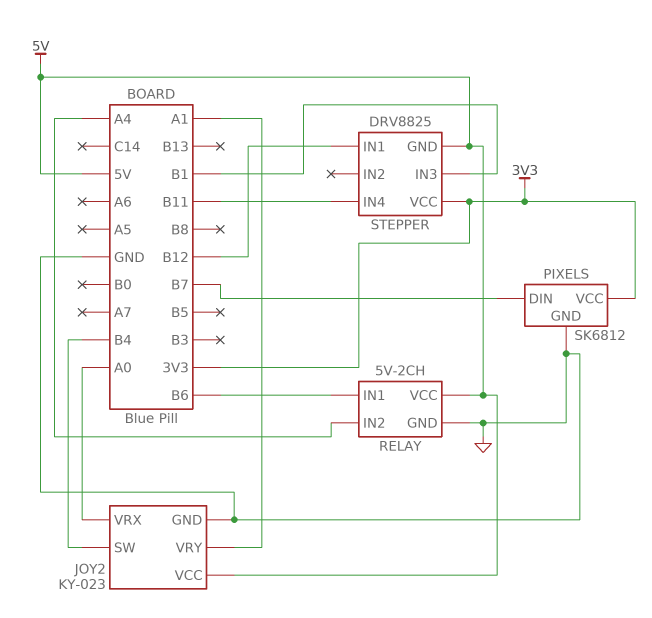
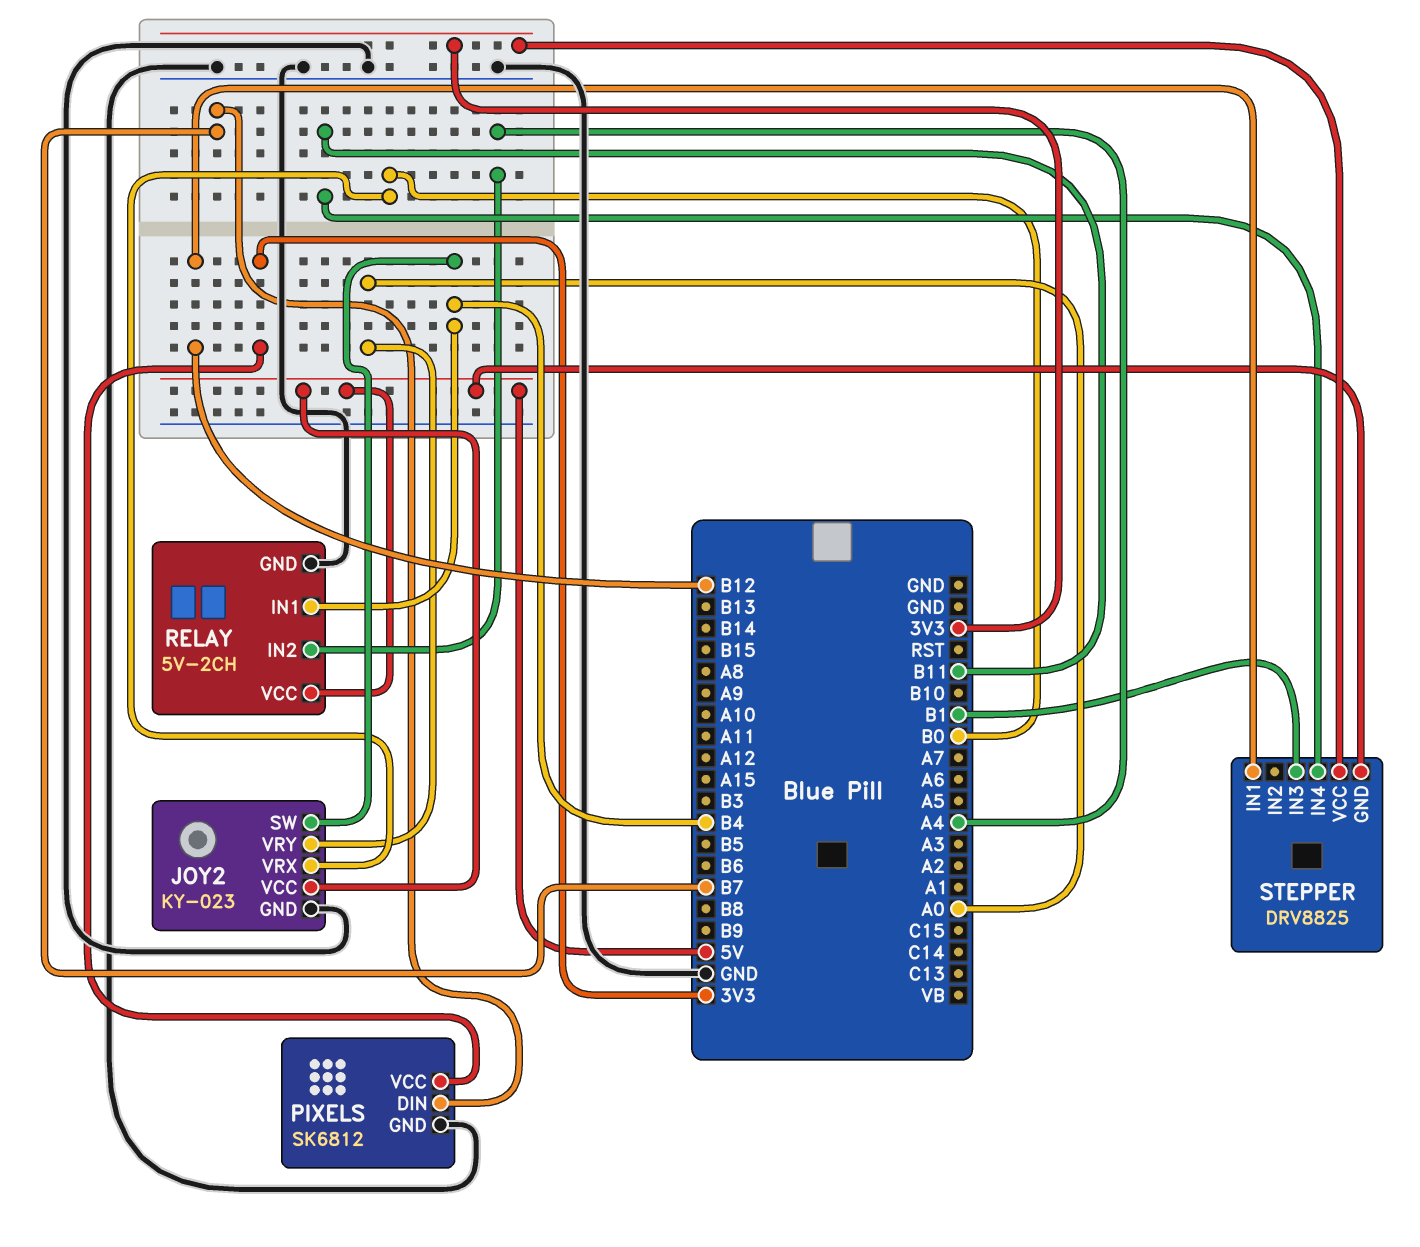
JOY2 pin VRX: A0 -> B0
JOY2 pin VRY: A1 -> A0
RELAY pin IN1: B6 -> B4

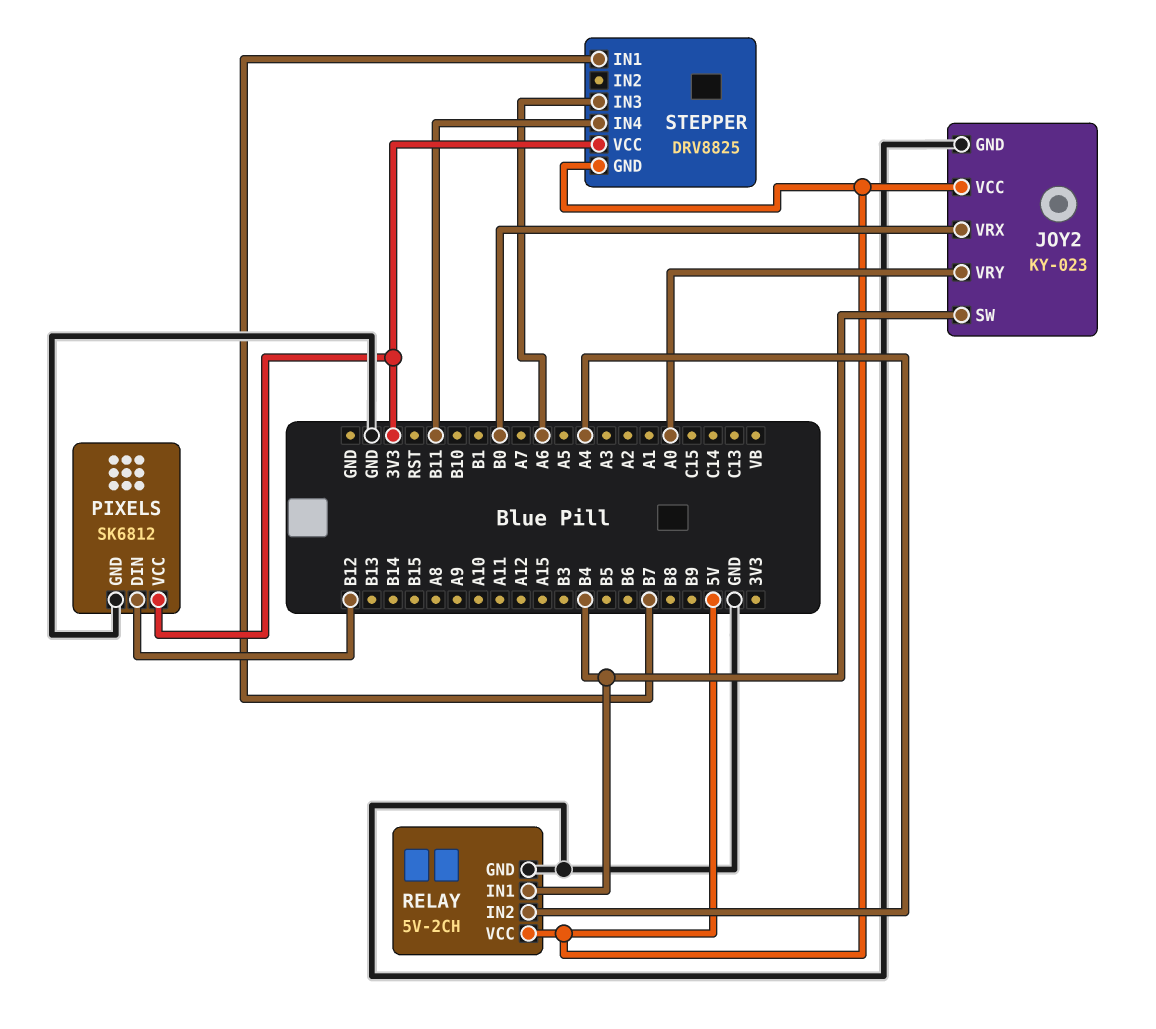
PIXELS pin DIN: B7 -> B12
STEPPER pin IN1: B12 -> B7
STEPPER pin IN3: B1 -> A6

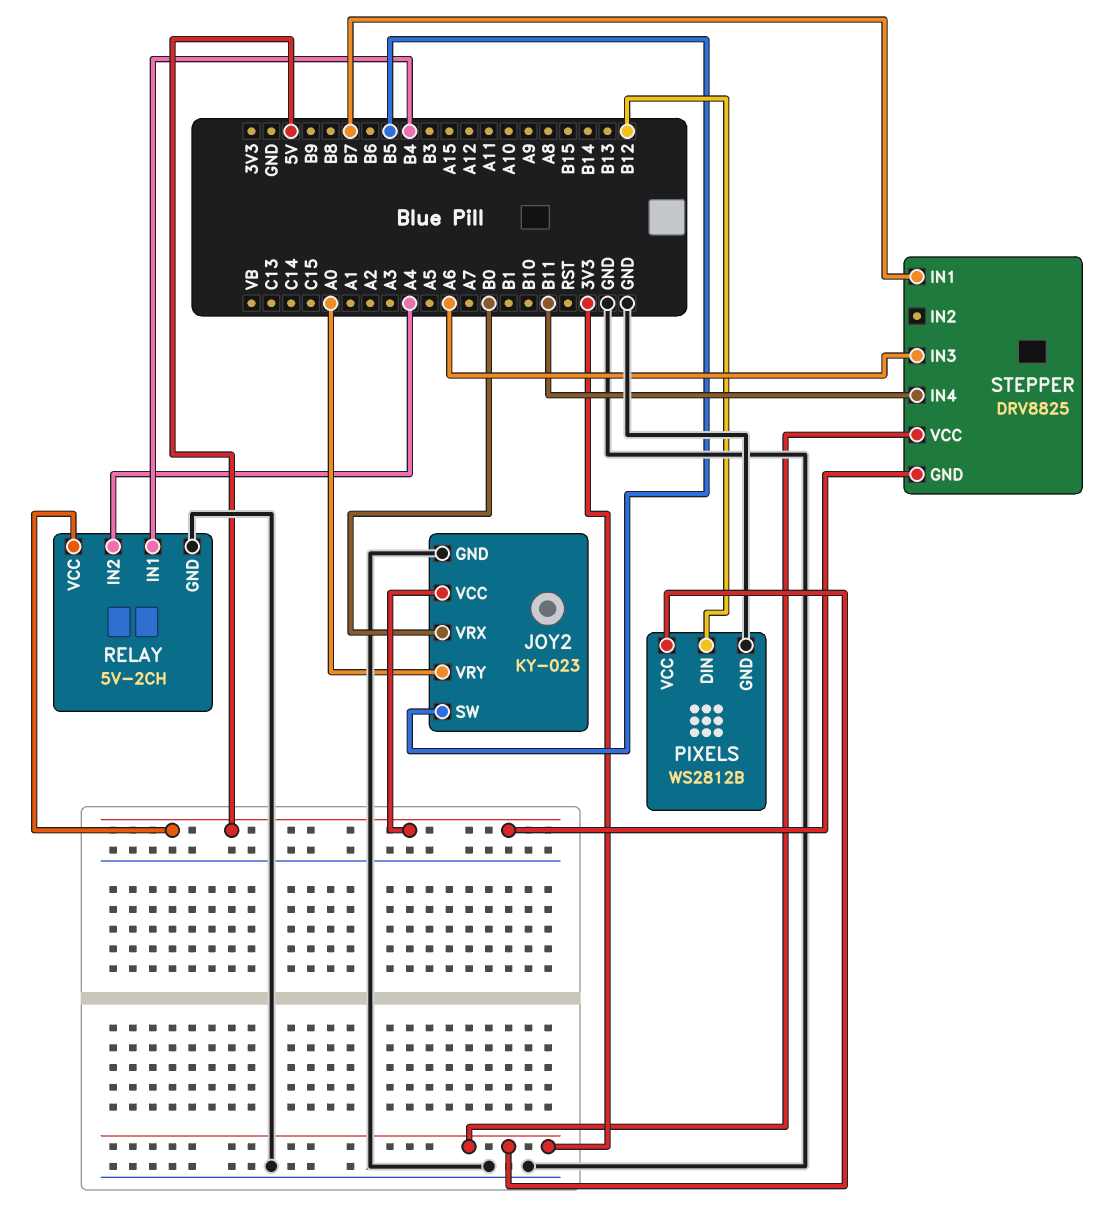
JOY2 pin SW: B4 -> B5
PIXELS: SK6812 -> WS2812B

